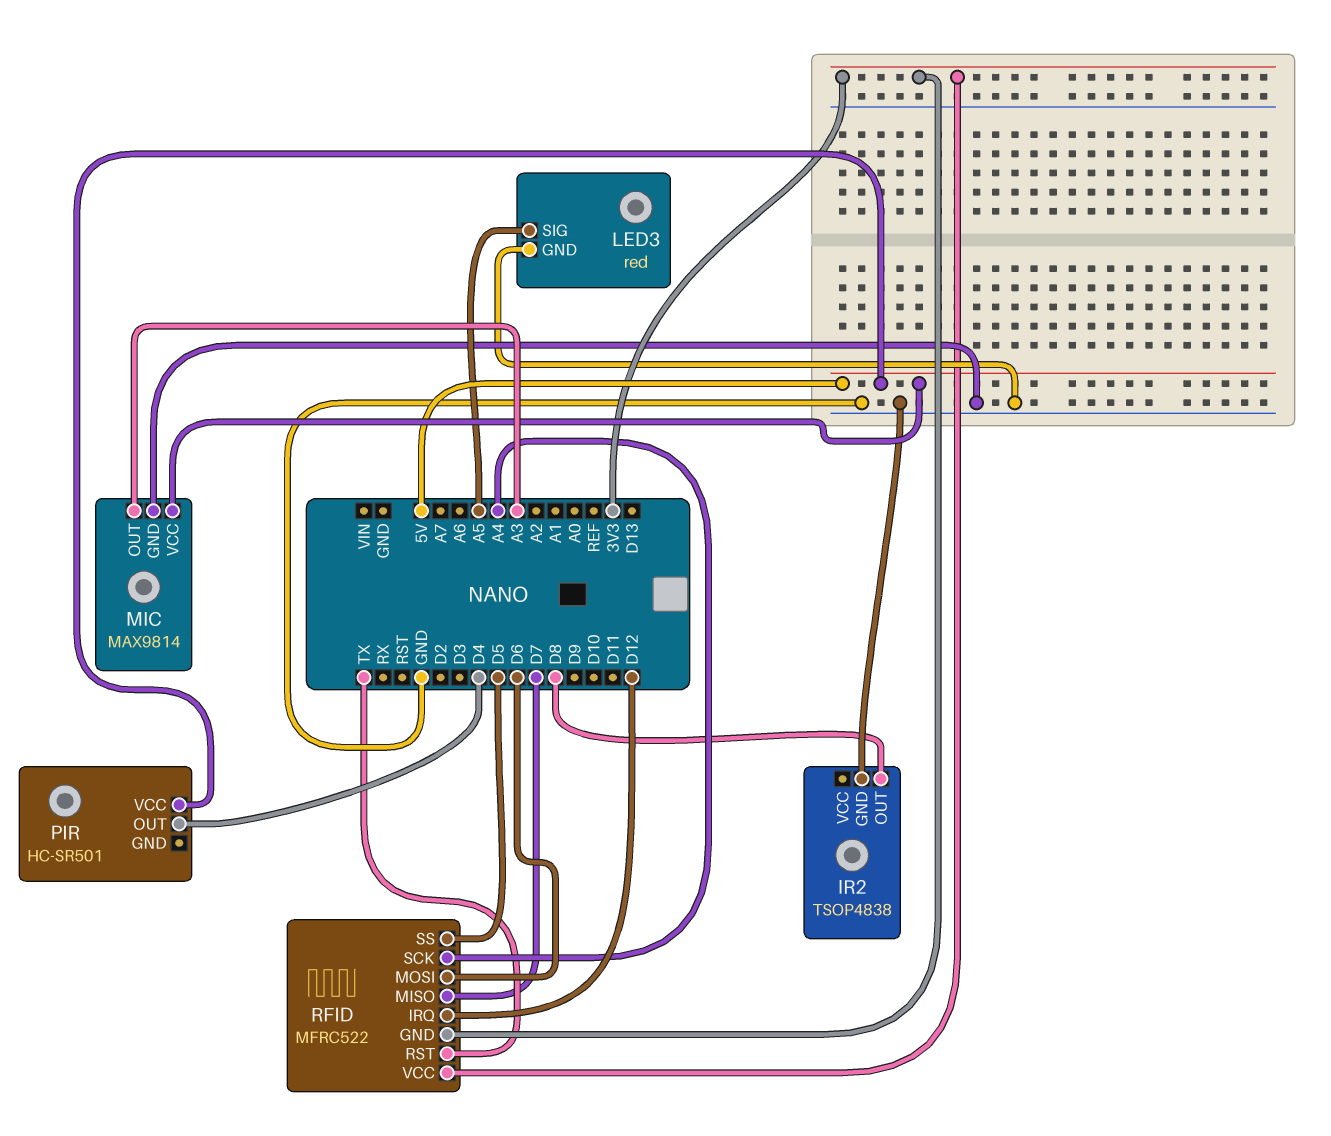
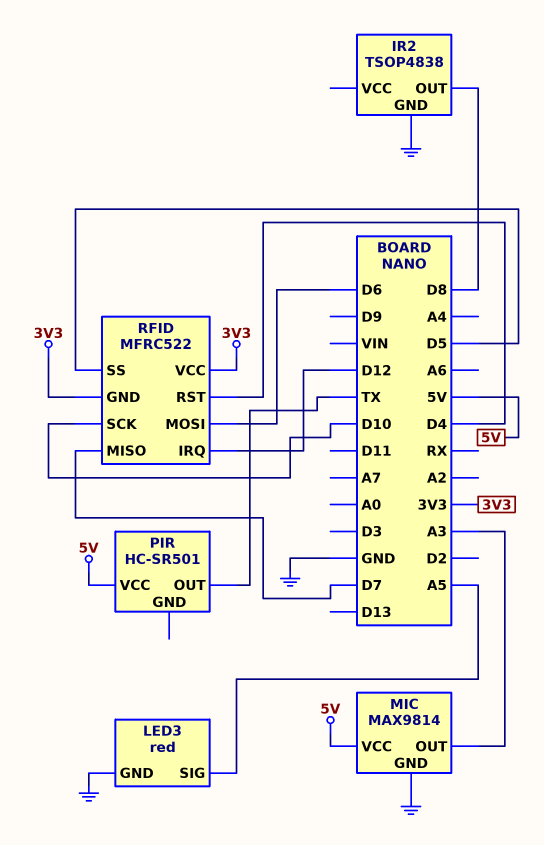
PIR pin OUT: D4 -> TX
RFID pin RST: TX -> D4
RFID pin SCK: A4 -> D10

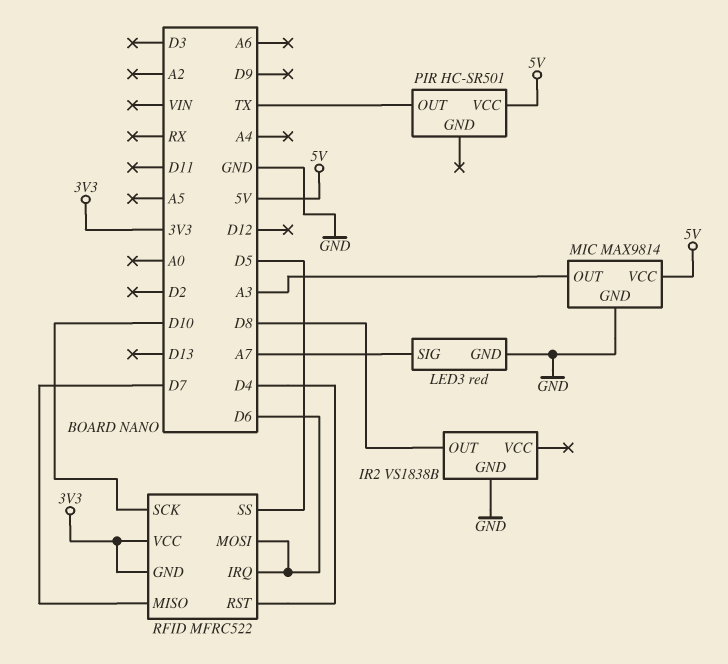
IR2: TSOP4838 -> VS1838B
LED3 pin SIG: A5 -> A7
RFID pin IRQ: D12 -> D6

